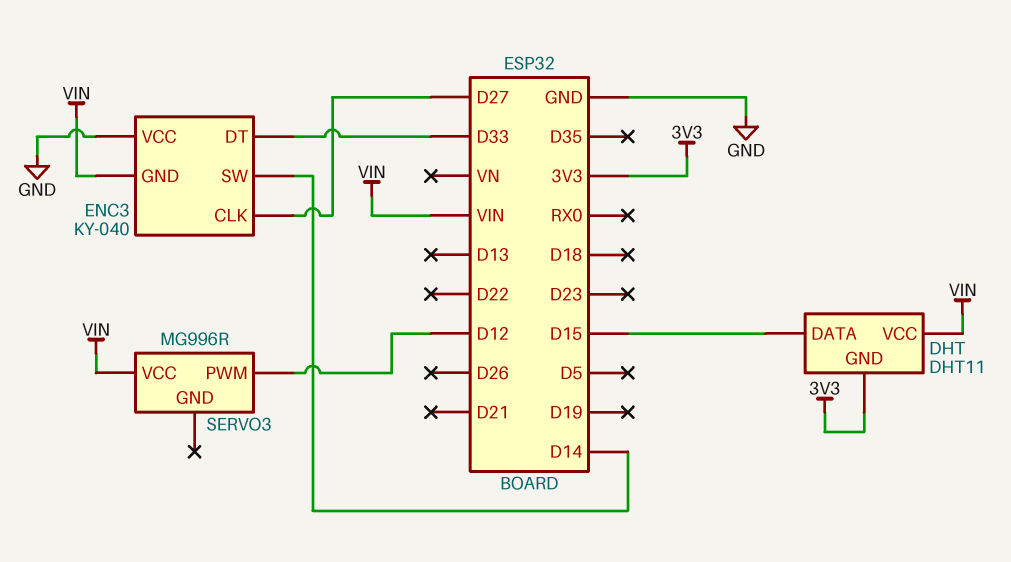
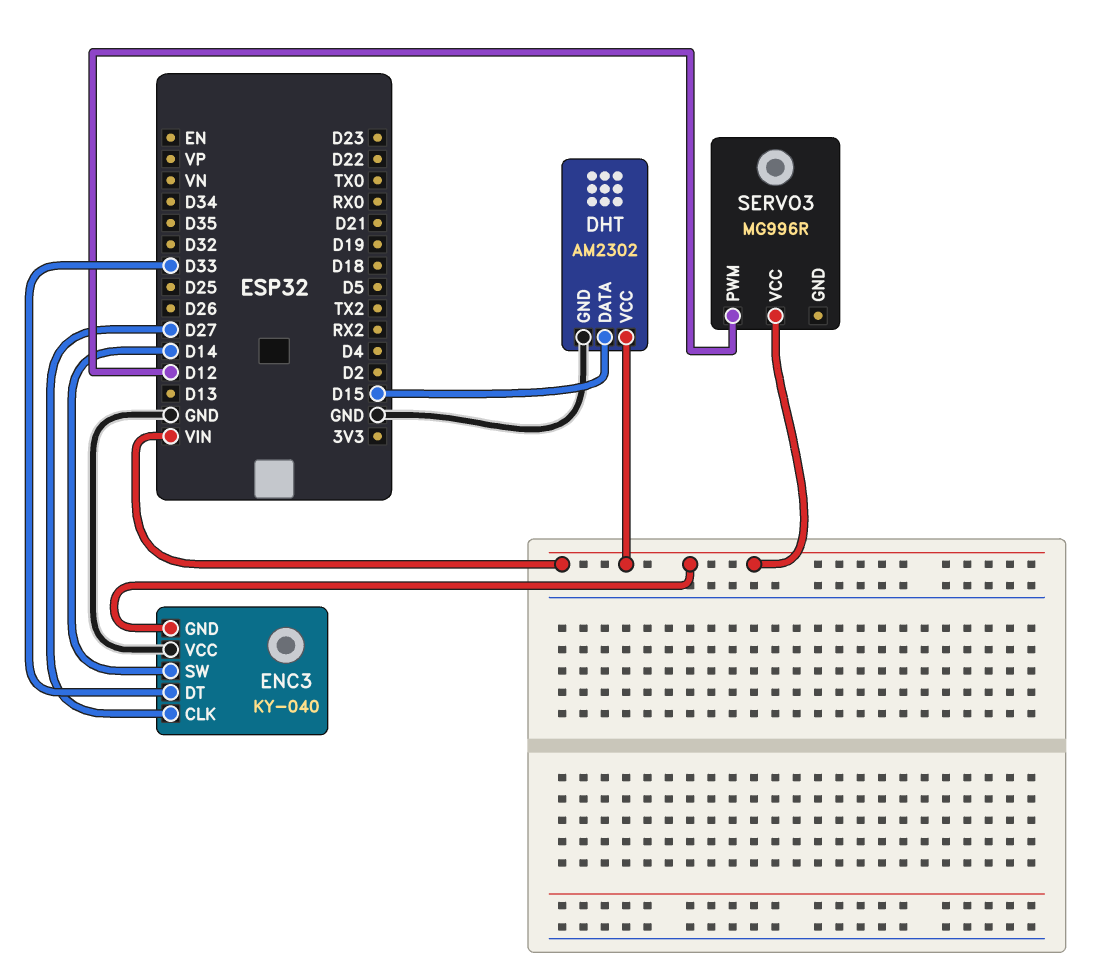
DHT: DHT11 -> AM2302
DHT pin GND: 3V3 -> GND

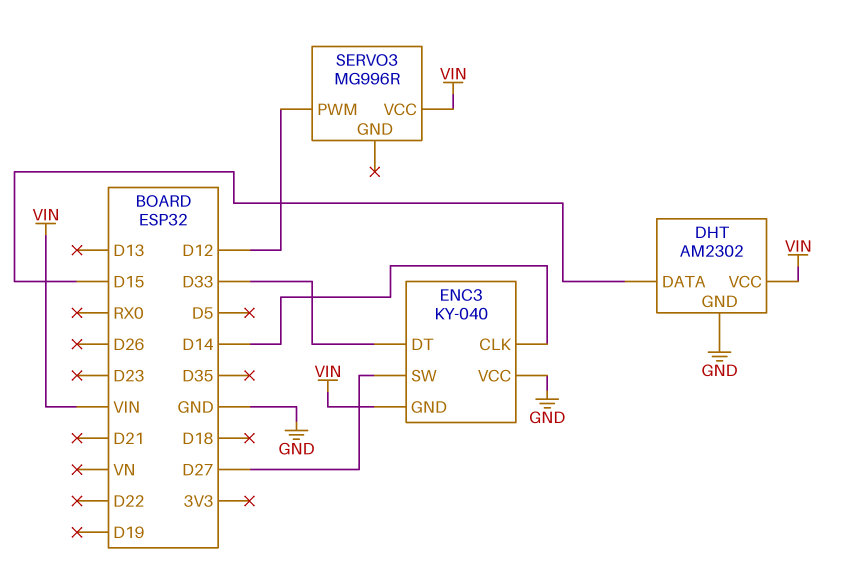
ENC3 pin CLK: D27 -> D14
ENC3 pin SW: D14 -> D27

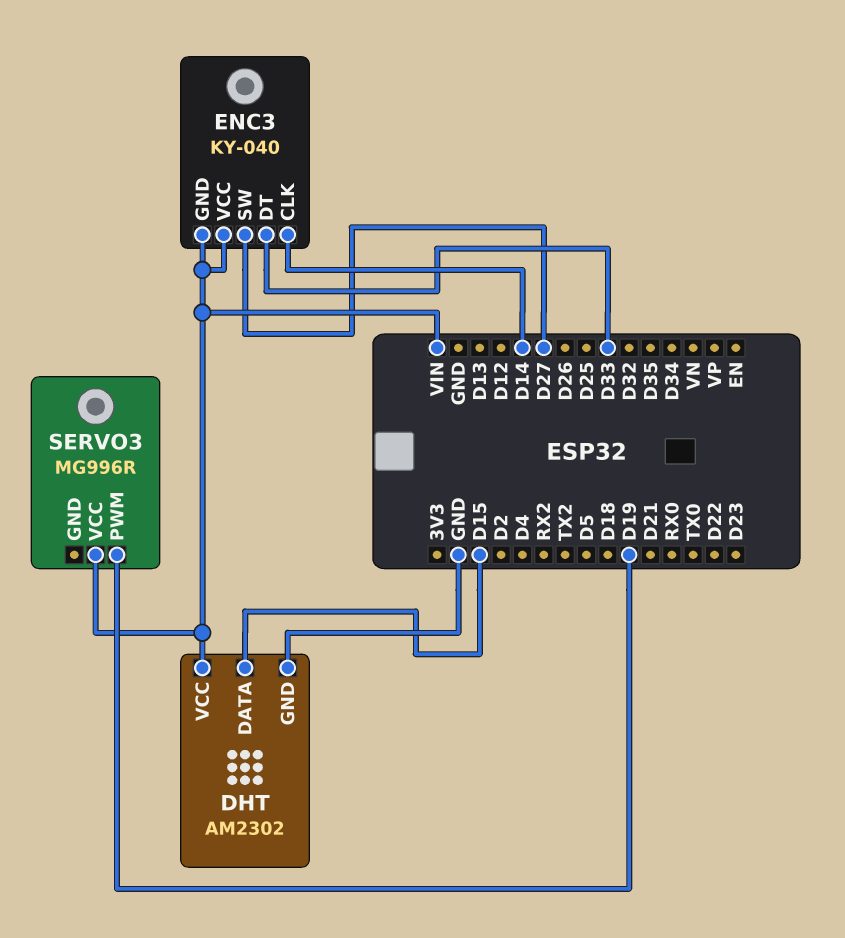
ENC3 pin VCC: GND -> VIN
SERVO3 pin PWM: D12 -> D19

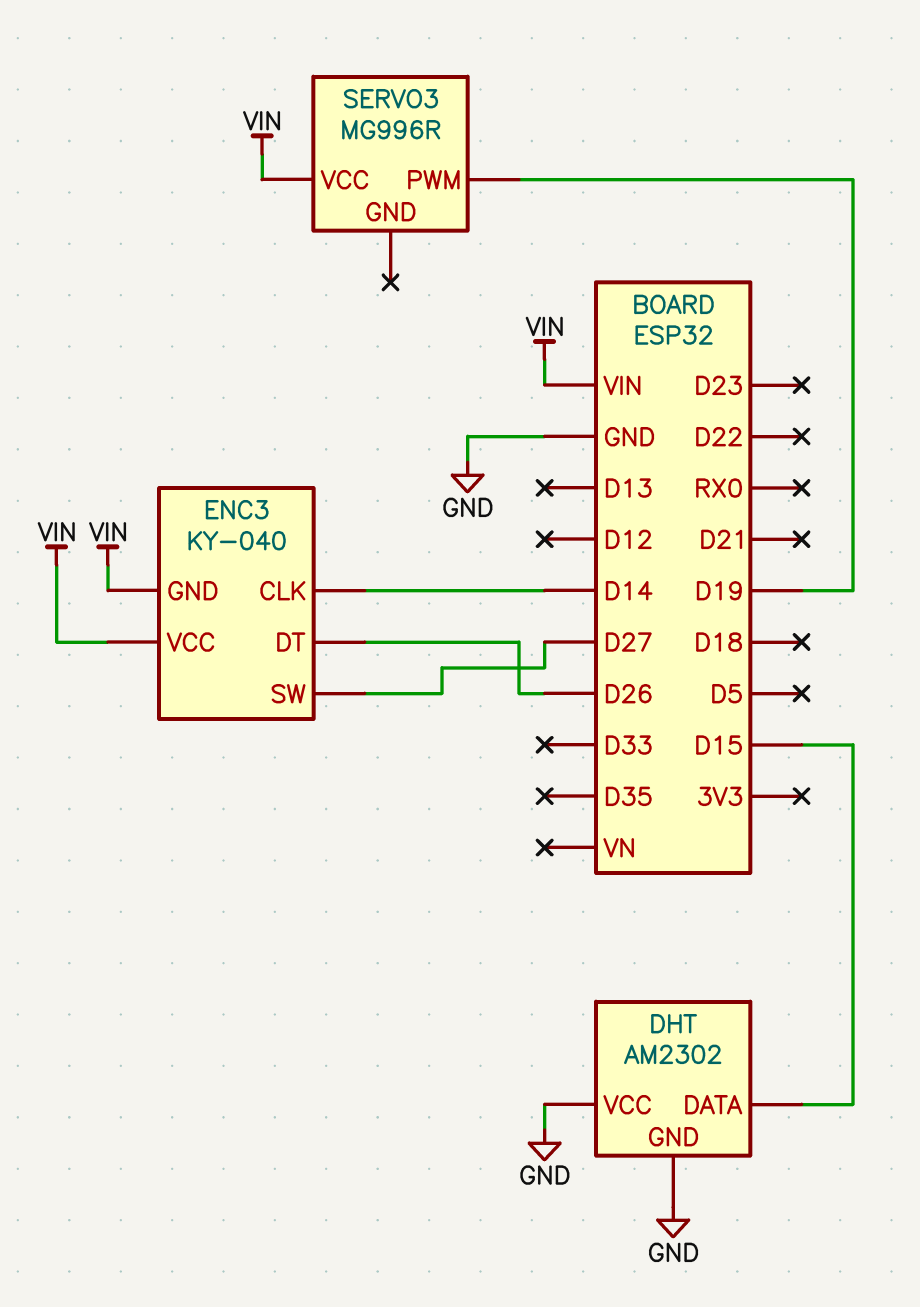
DHT pin VCC: VIN -> GND
ENC3 pin DT: D33 -> D26

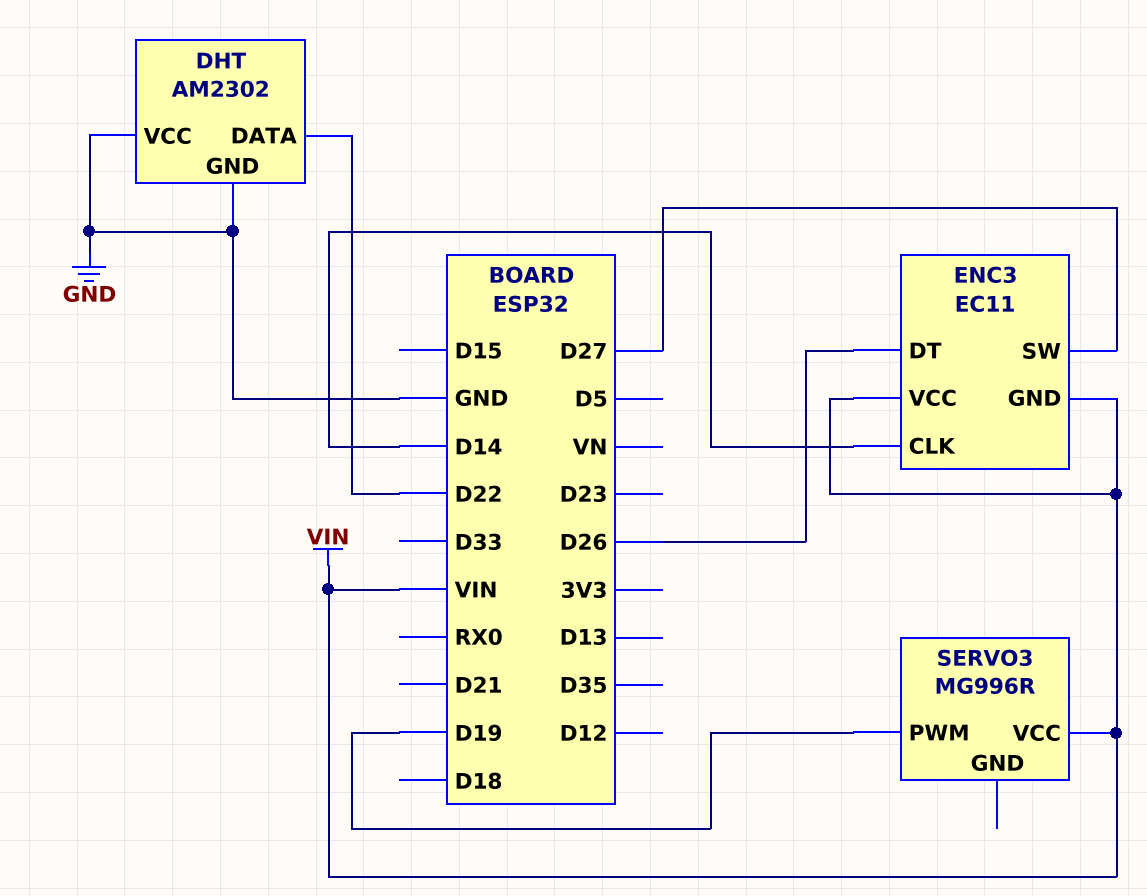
DHT pin DATA: D15 -> D22
ENC3: KY-040 -> EC11

